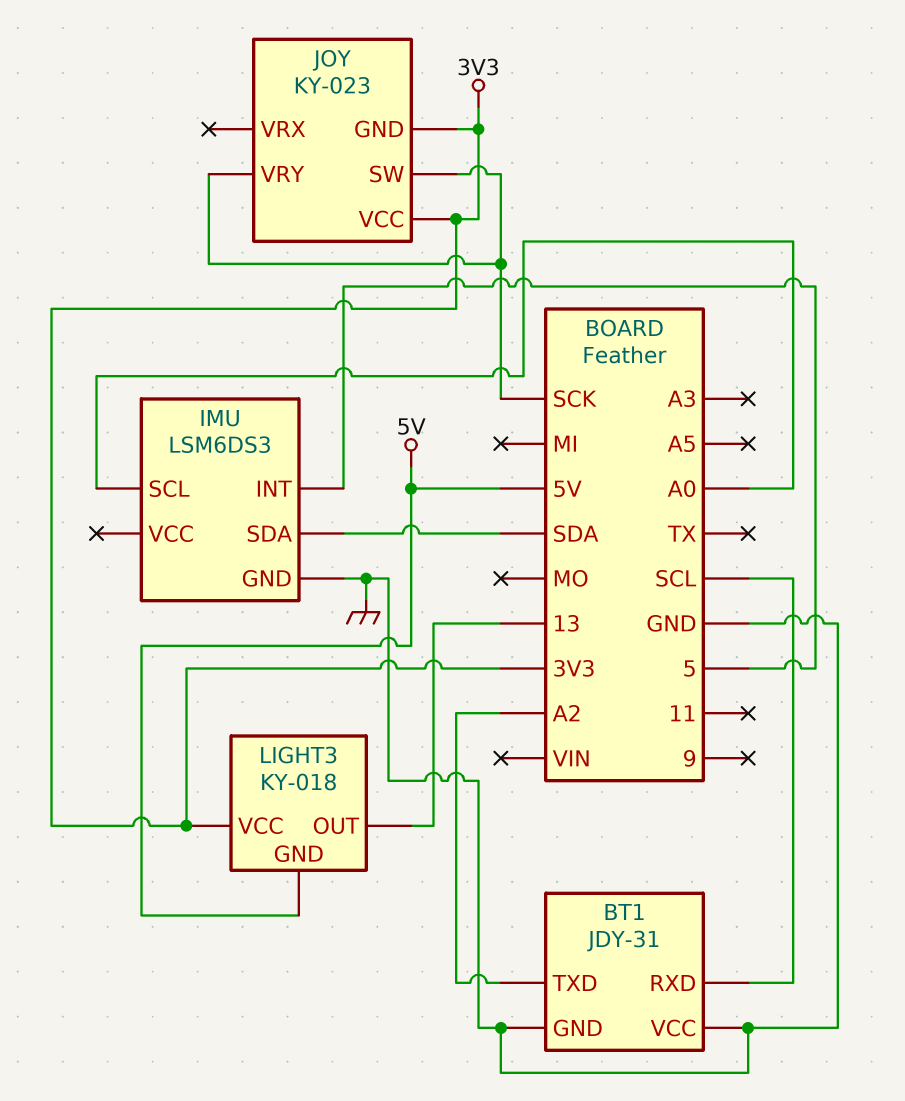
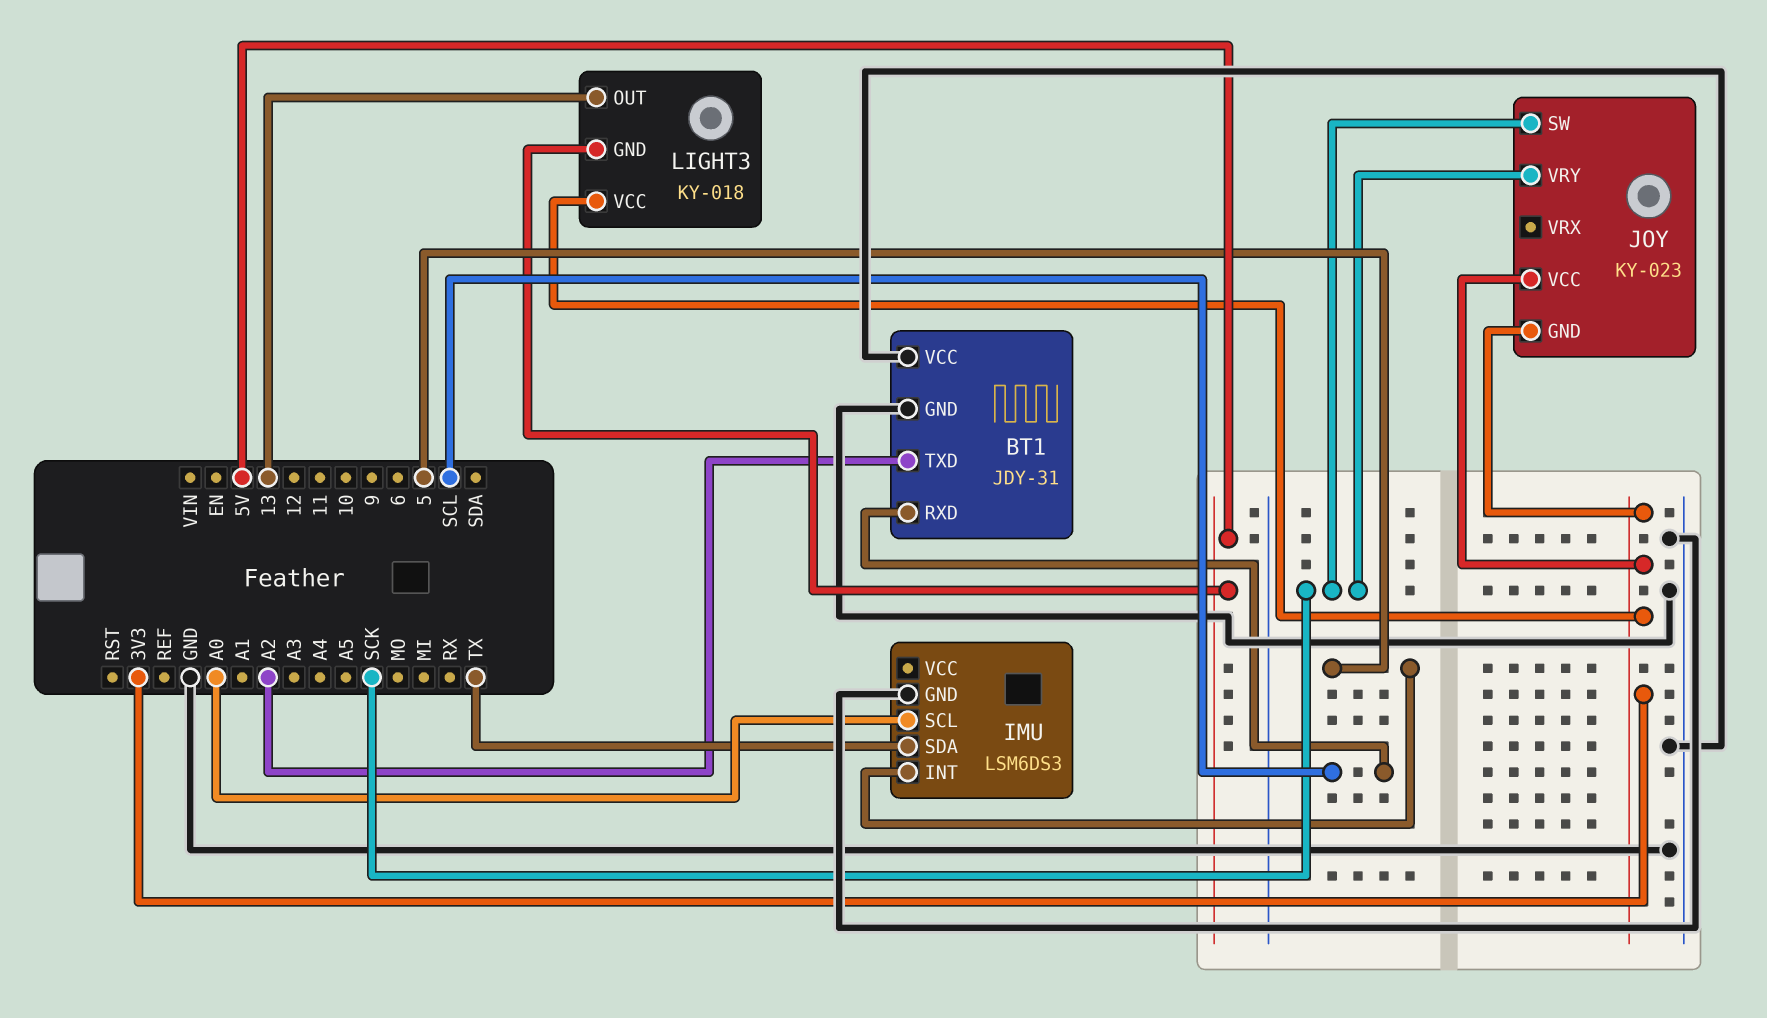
IMU pin SDA: SDA -> TX

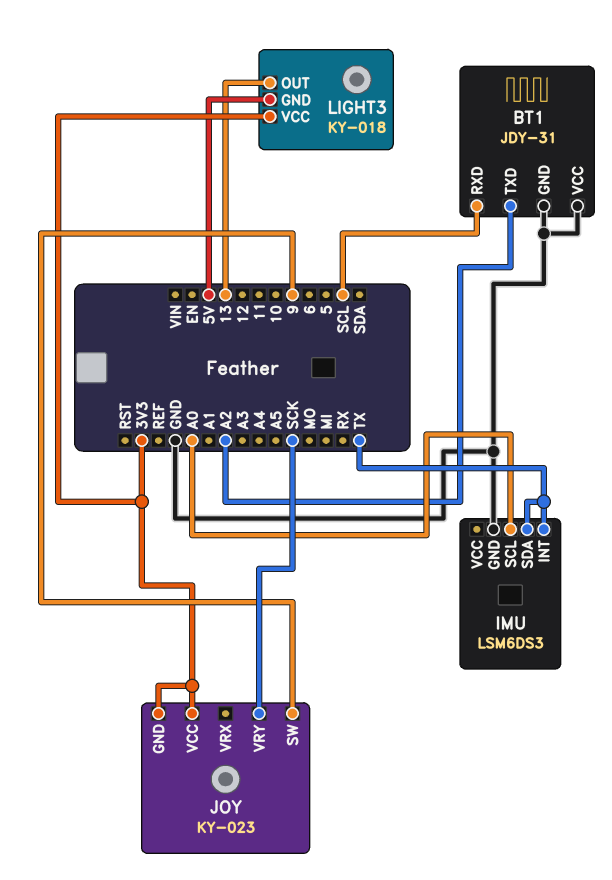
IMU pin INT: 5 -> TX
JOY pin SW: SCK -> 9

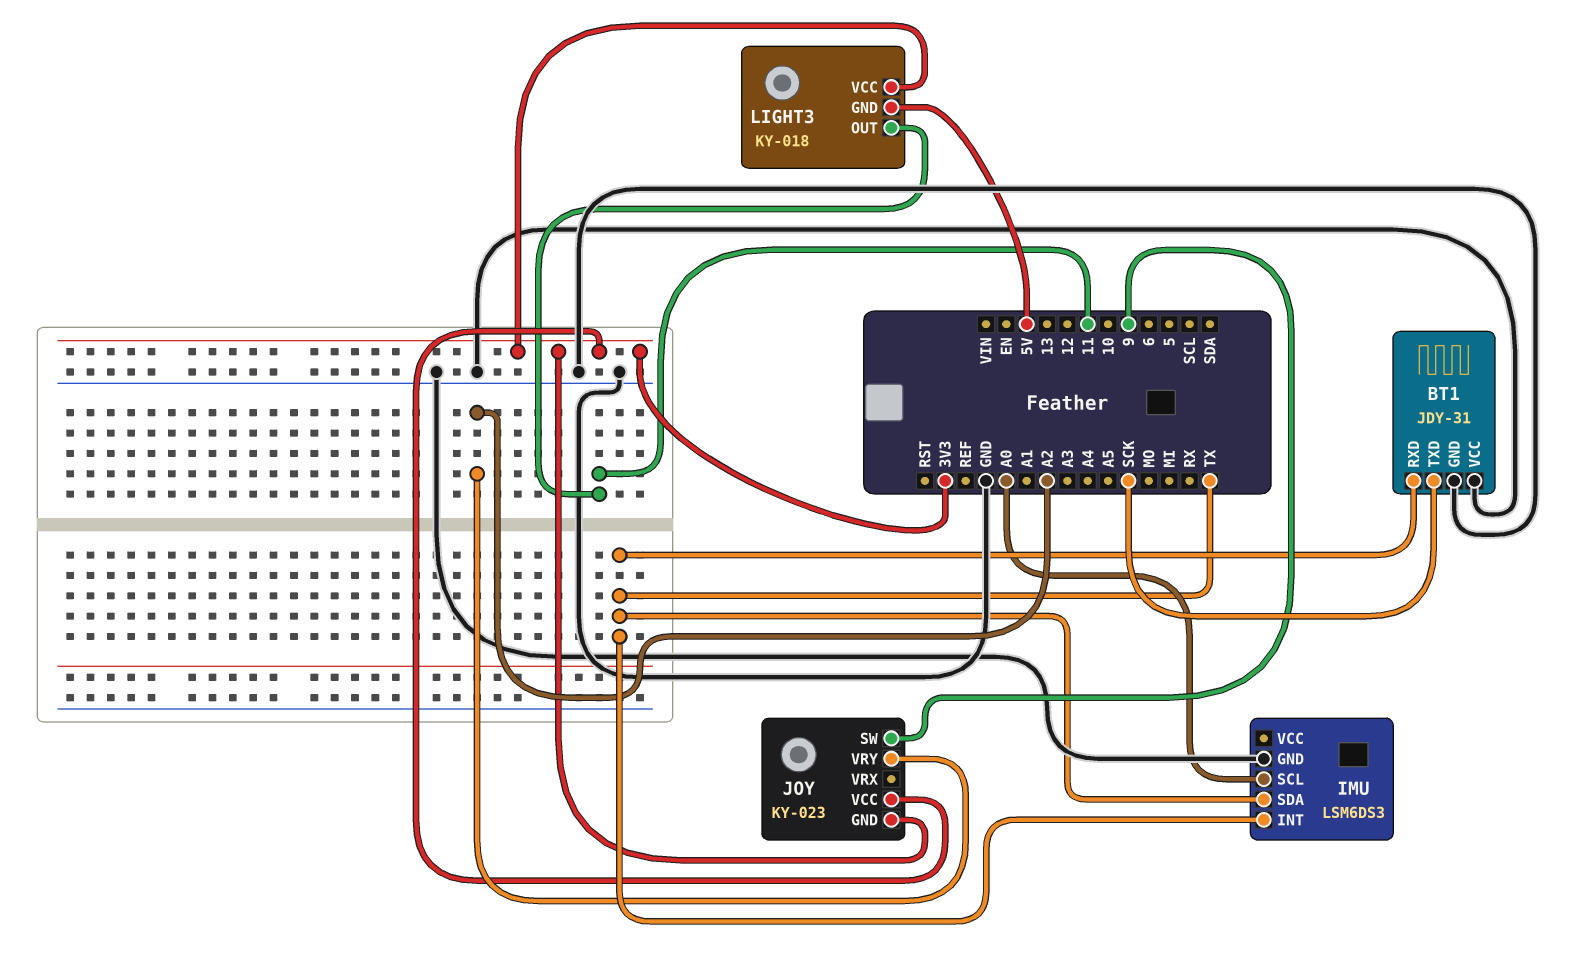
BT1 pin RXD: SCL -> TX
BT1 pin TXD: A2 -> SCK
JOY pin VRY: SCK -> A2
LIGHT3 pin OUT: 13 -> 11

